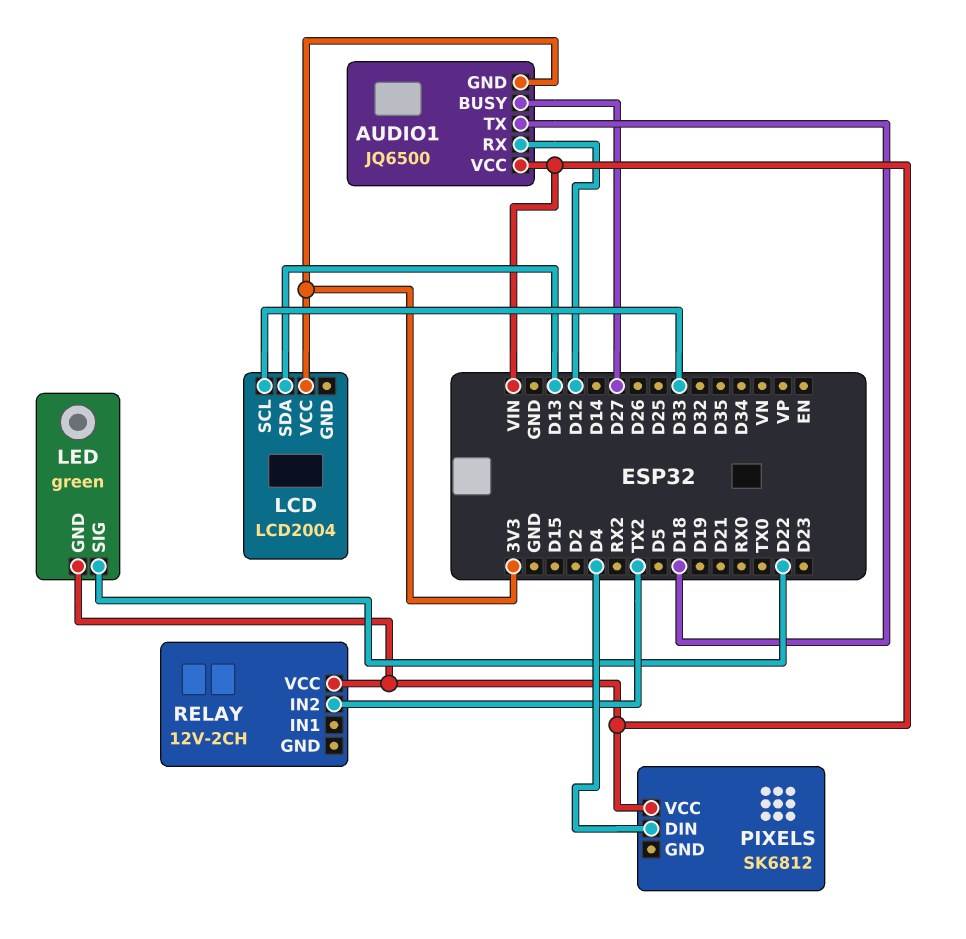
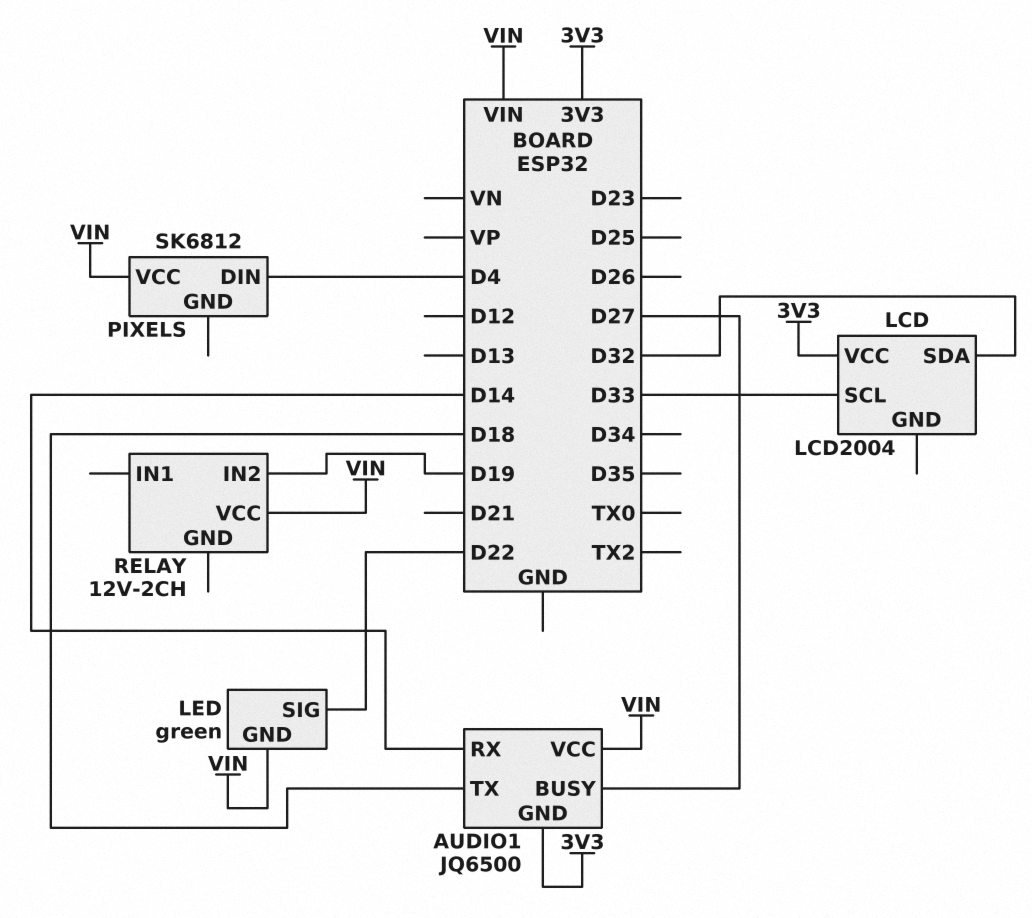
AUDIO1 pin RX: D12 -> D14
LCD pin SDA: D13 -> D32
RELAY pin IN2: TX2 -> D19

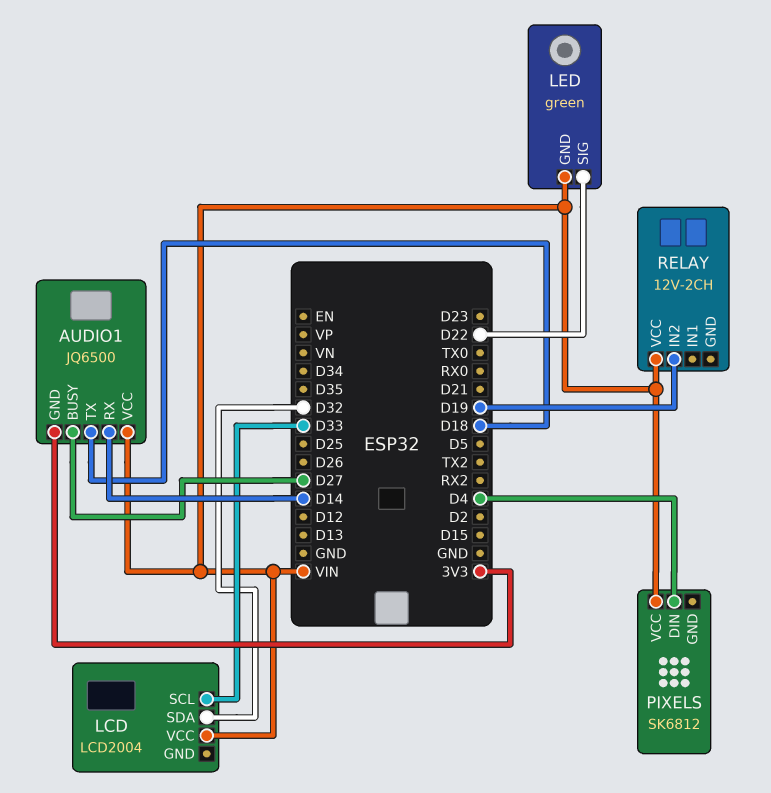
LCD pin VCC: 3V3 -> VIN

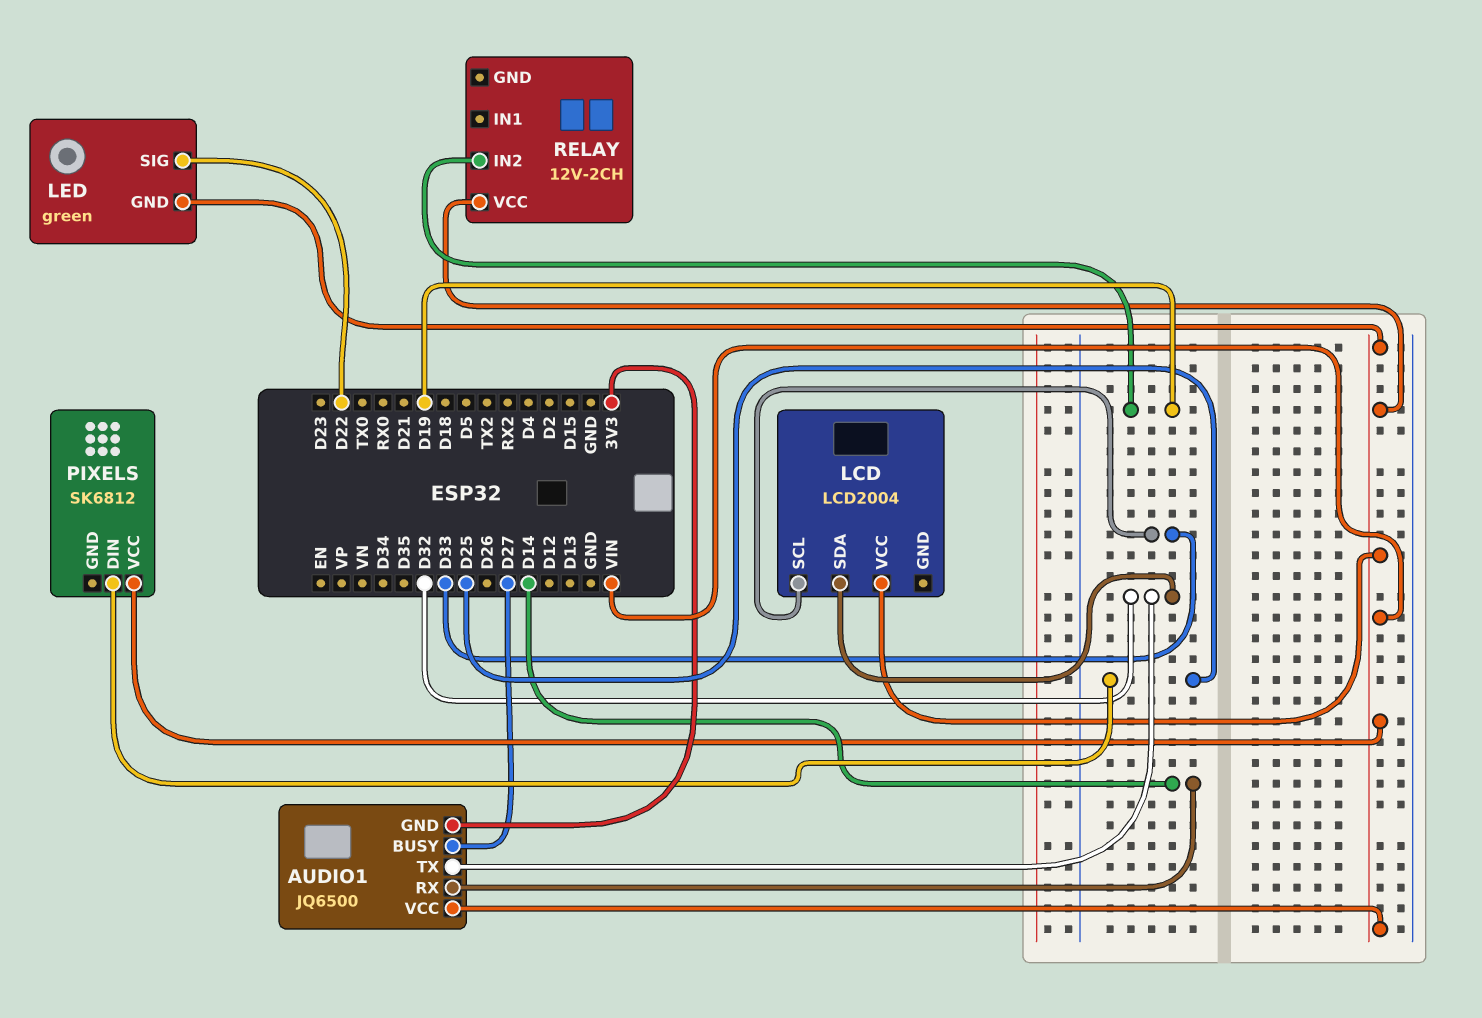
AUDIO1 pin TX: D18 -> D32
PIXELS pin DIN: D4 -> D25

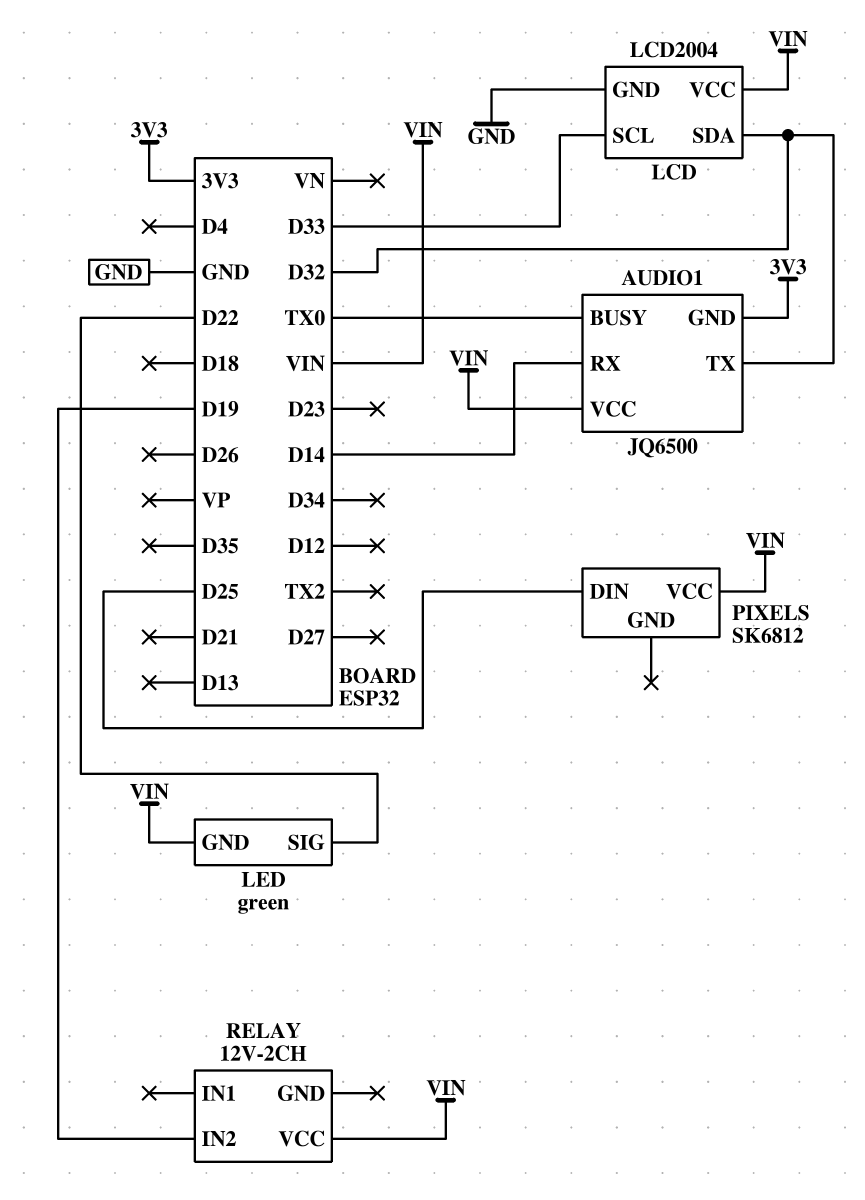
AUDIO1 pin BUSY: D27 -> TX0
LCD pin GND: none -> GND

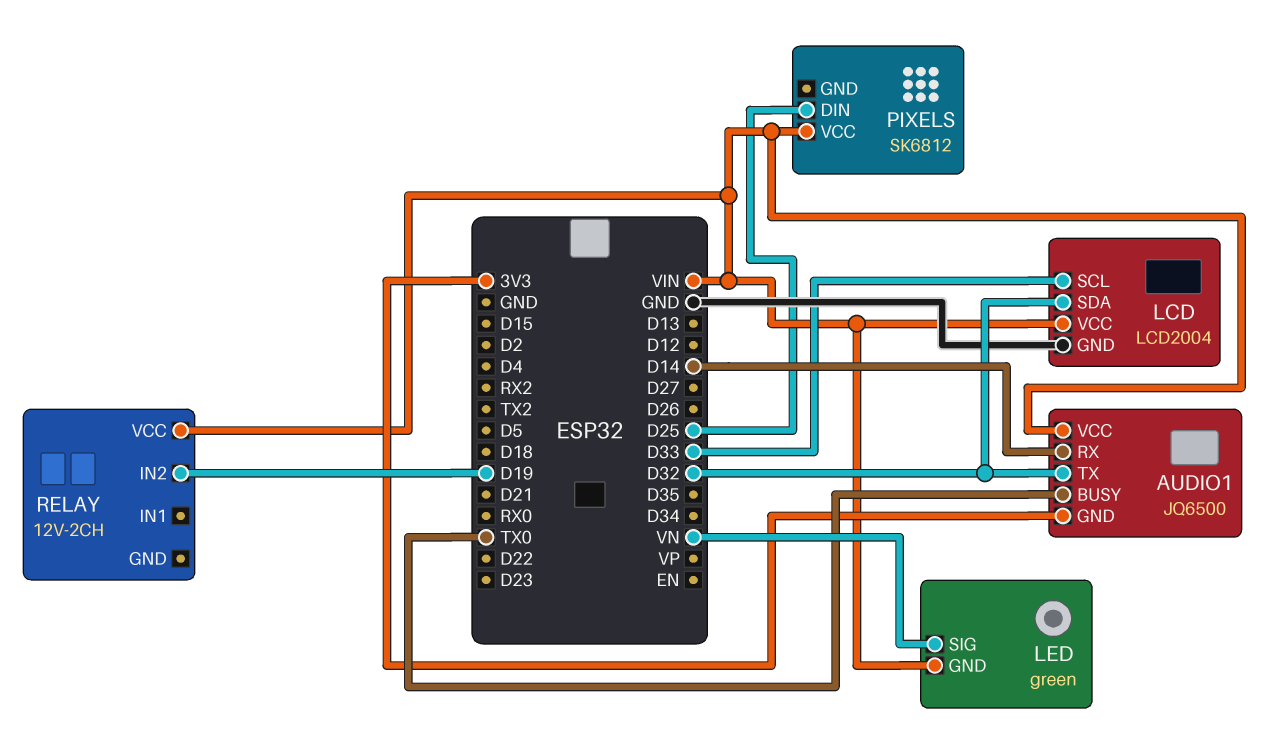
LED pin SIG: D22 -> VN

